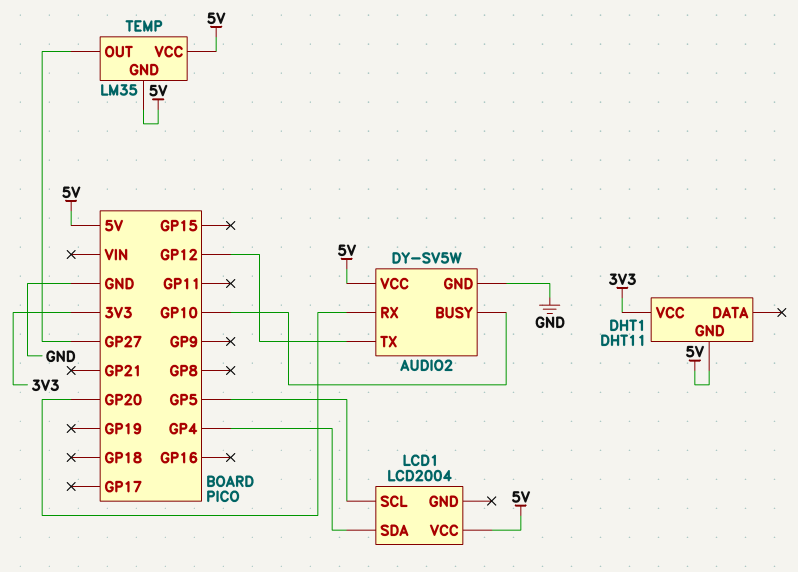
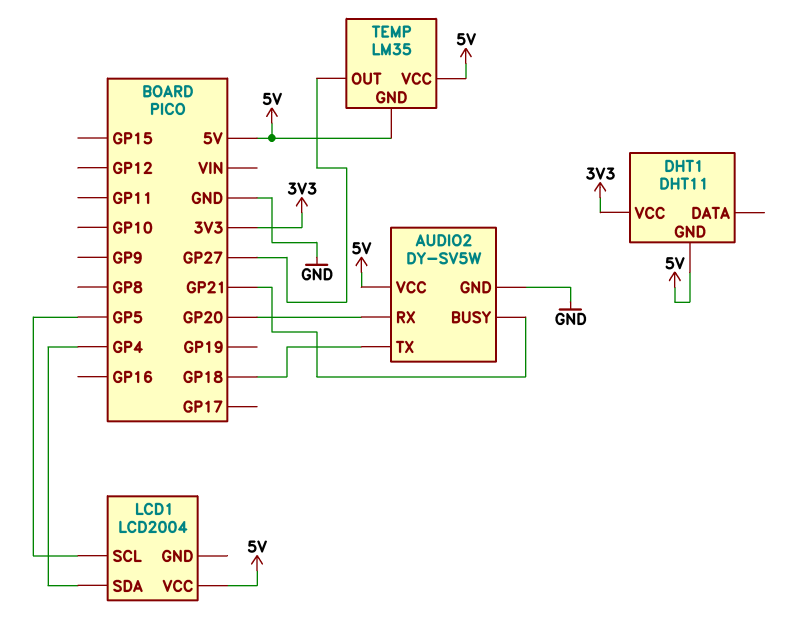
AUDIO2 pin BUSY: GP10 -> GP21
AUDIO2 pin TX: GP12 -> GP18

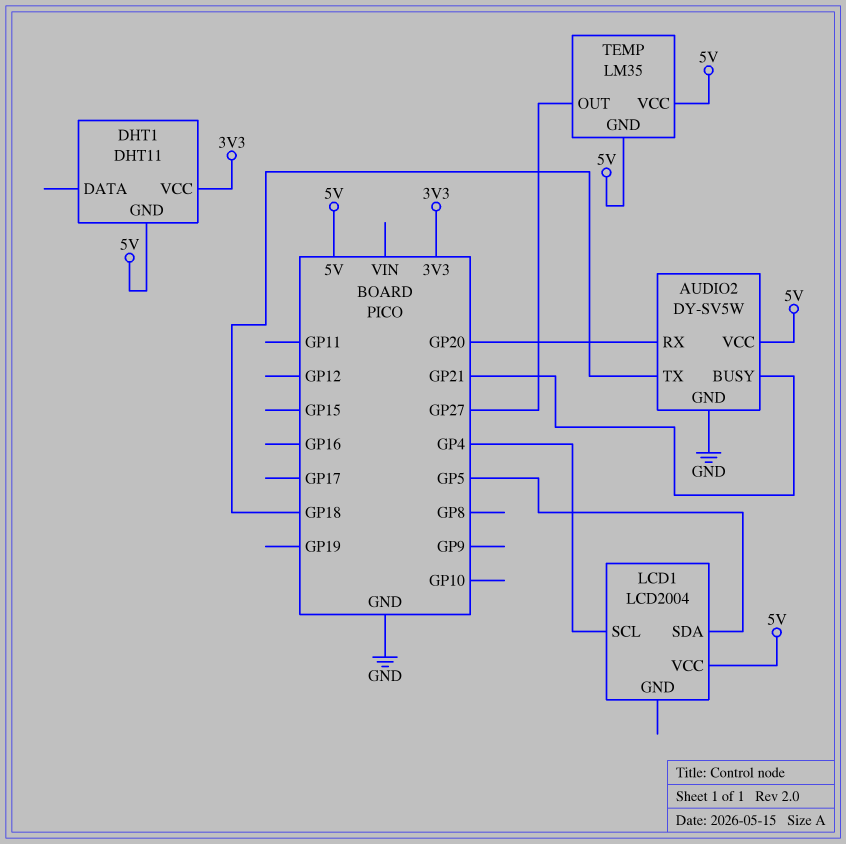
LCD1 pin SCL: GP5 -> GP4
LCD1 pin SDA: GP4 -> GP5

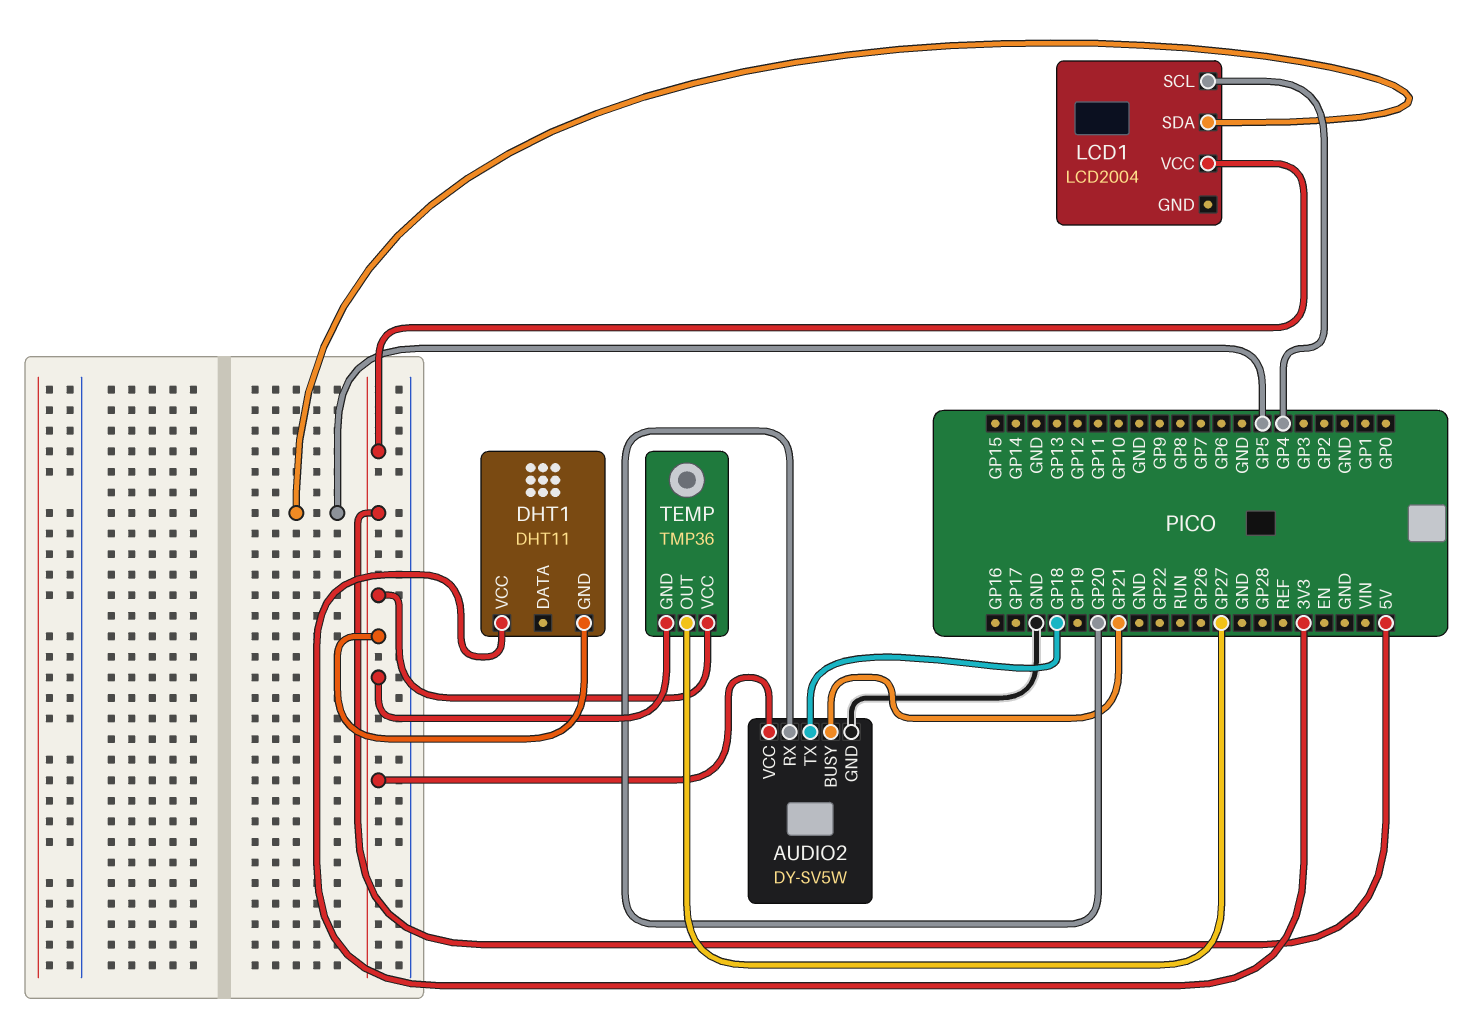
TEMP: LM35 -> TMP36

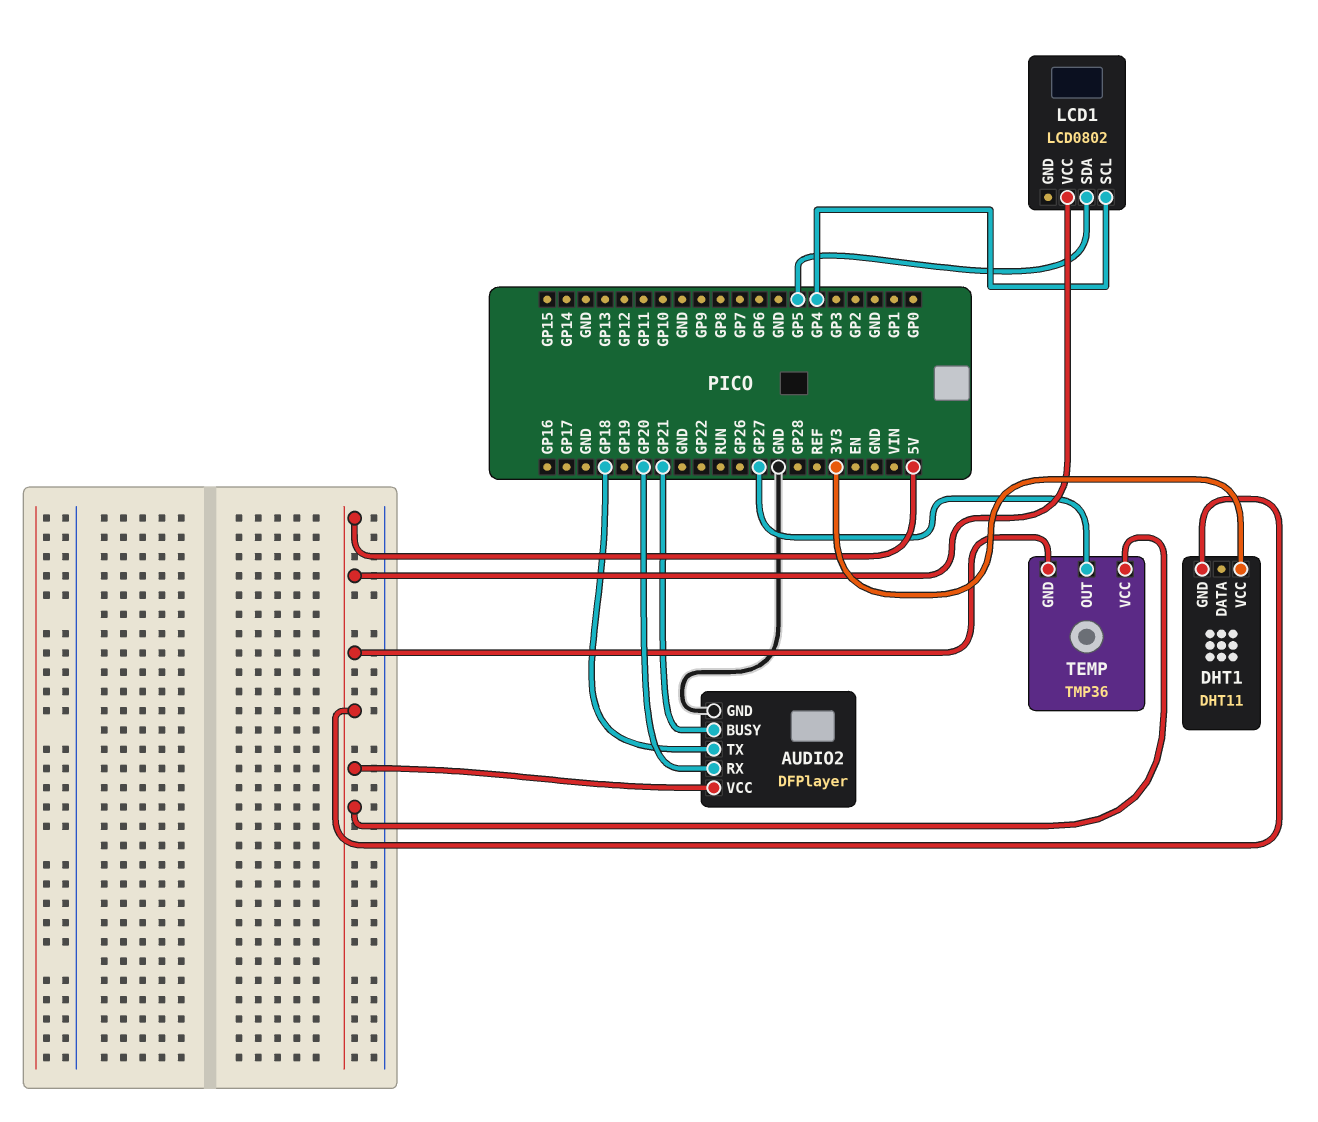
AUDIO2: DY-SV5W -> DFPlayer
LCD1: LCD2004 -> LCD0802

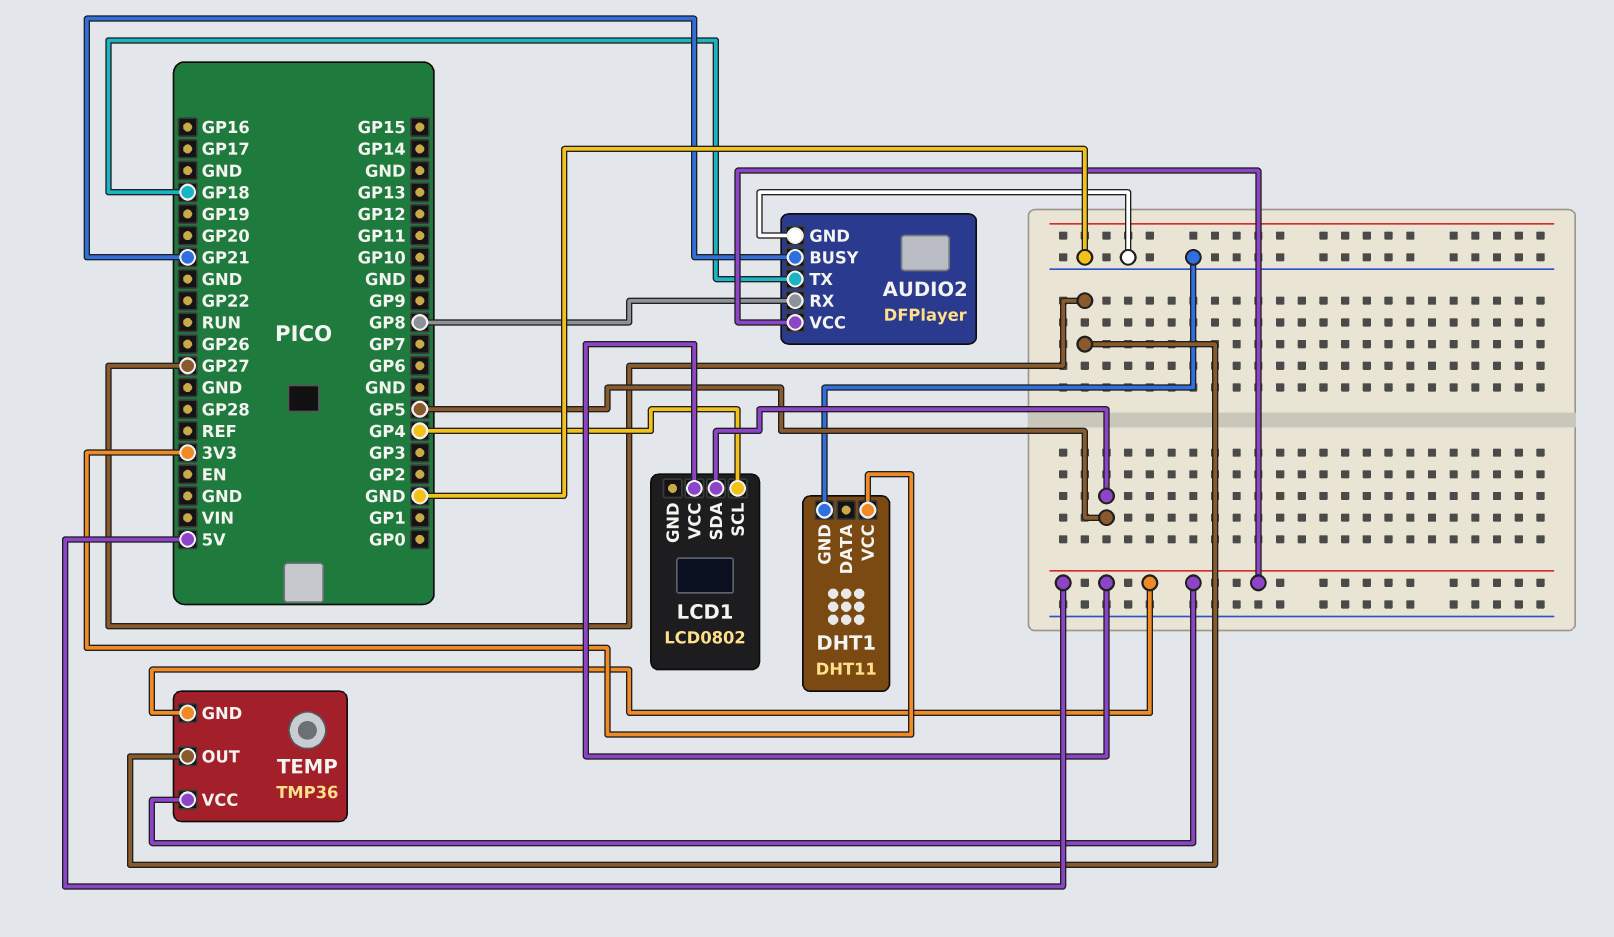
AUDIO2 pin RX: GP20 -> GP8
DHT1 pin GND: 5V -> GND

